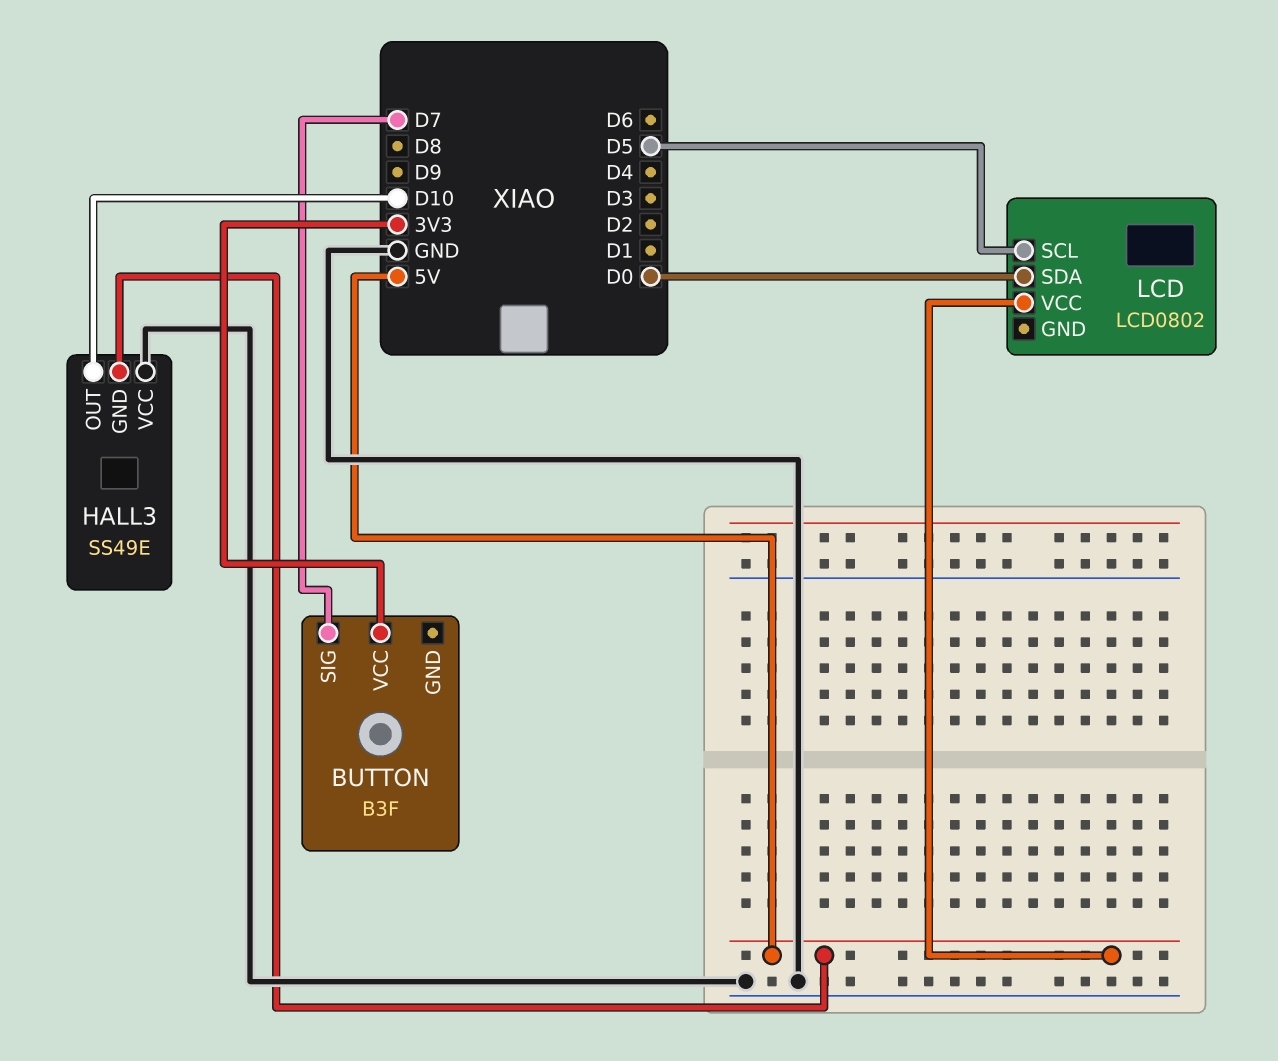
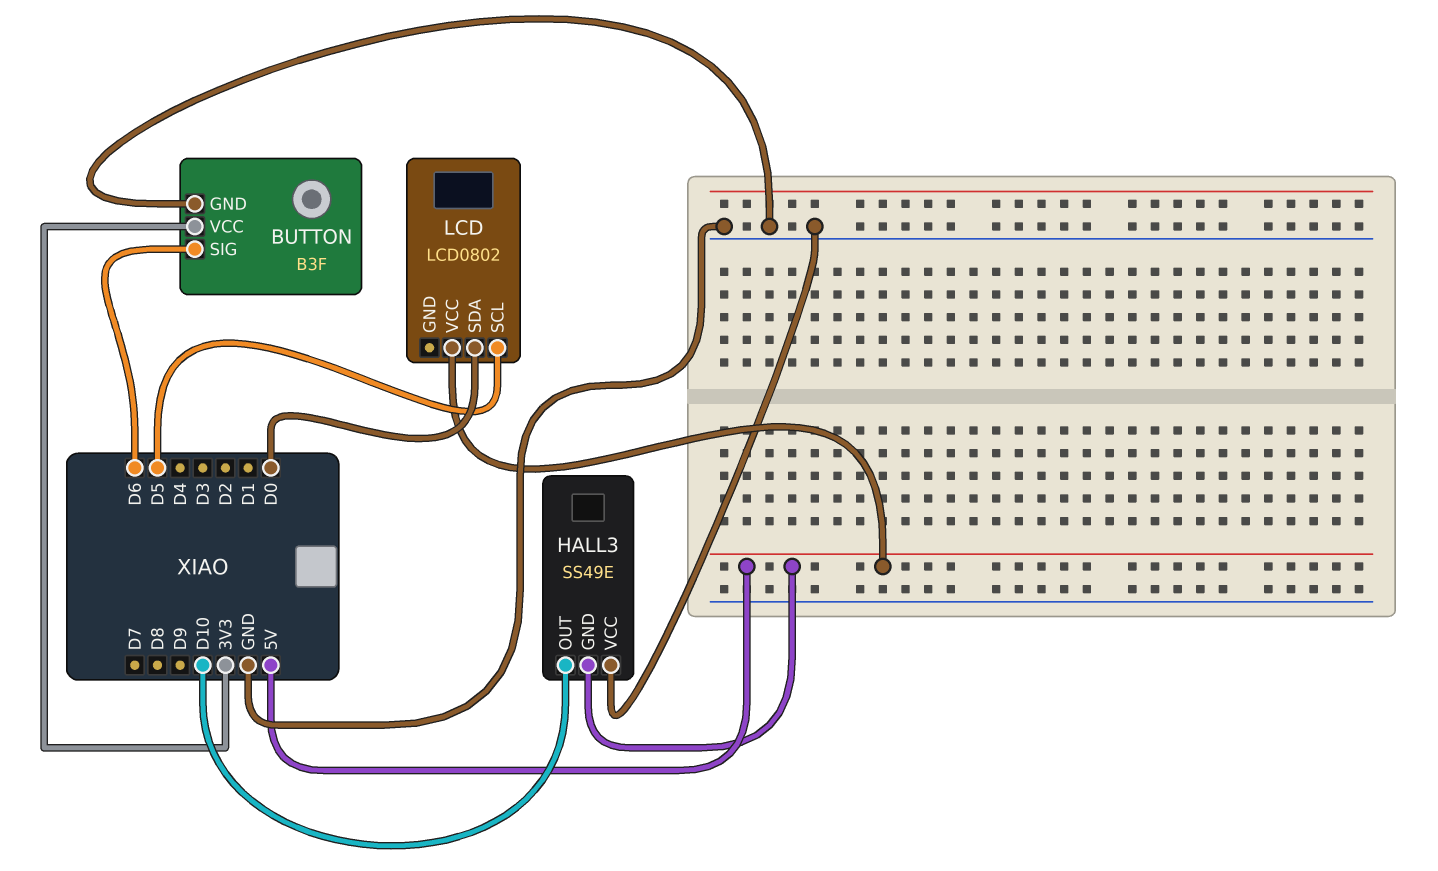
BUTTON pin GND: none -> GND
BUTTON pin SIG: D7 -> D6

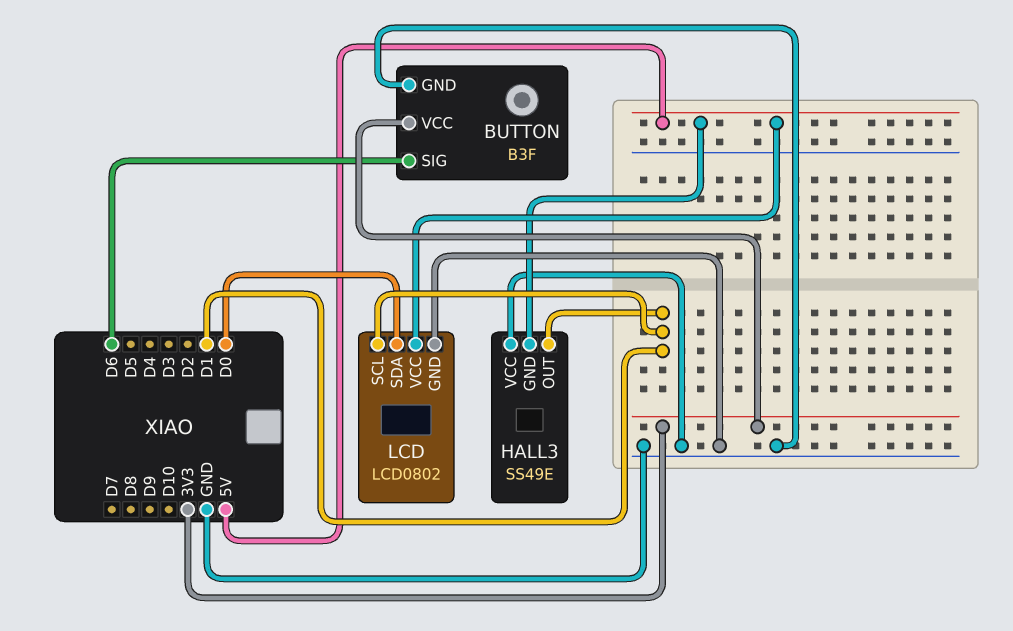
HALL3 pin OUT: D10 -> D1
LCD pin GND: none -> GND
LCD pin SCL: D5 -> D1

